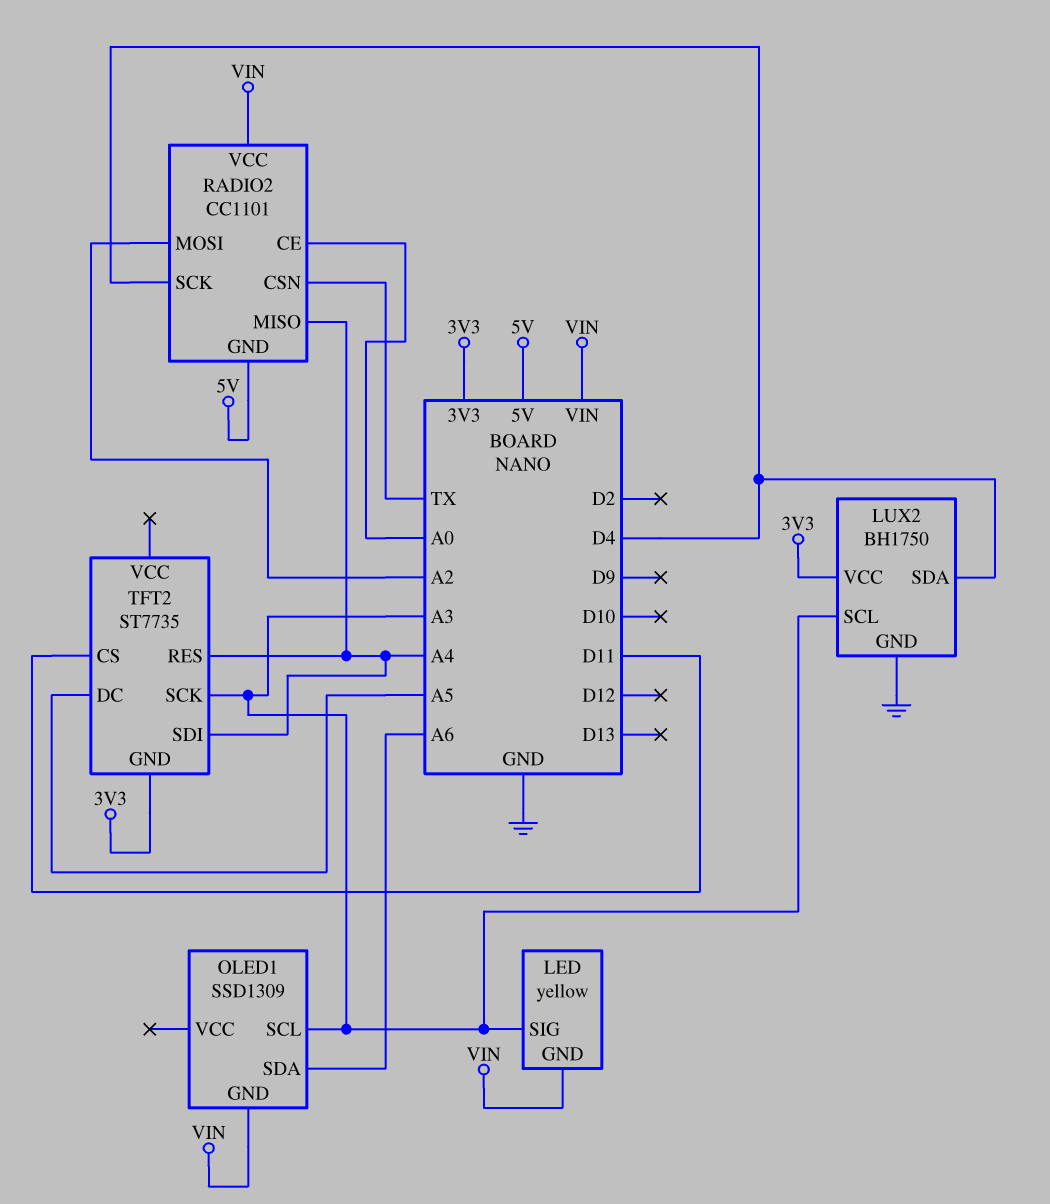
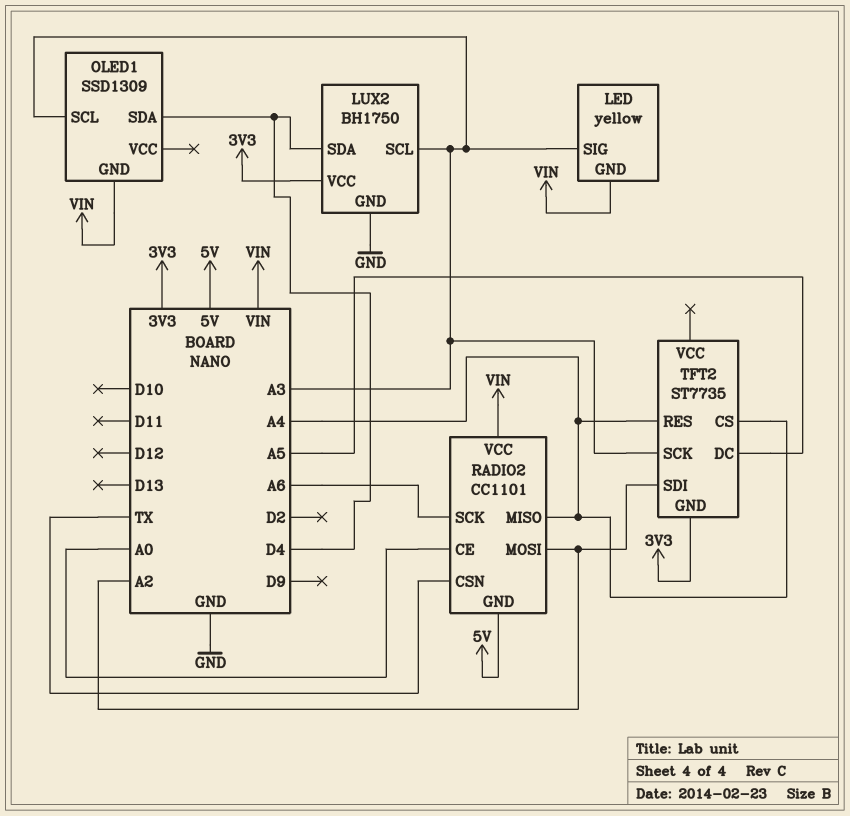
OLED1 pin SDA: A6 -> D4
RADIO2 pin SCK: D4 -> A6
TFT2 pin CS: D11 -> A4
TFT2 pin SDI: A4 -> A2

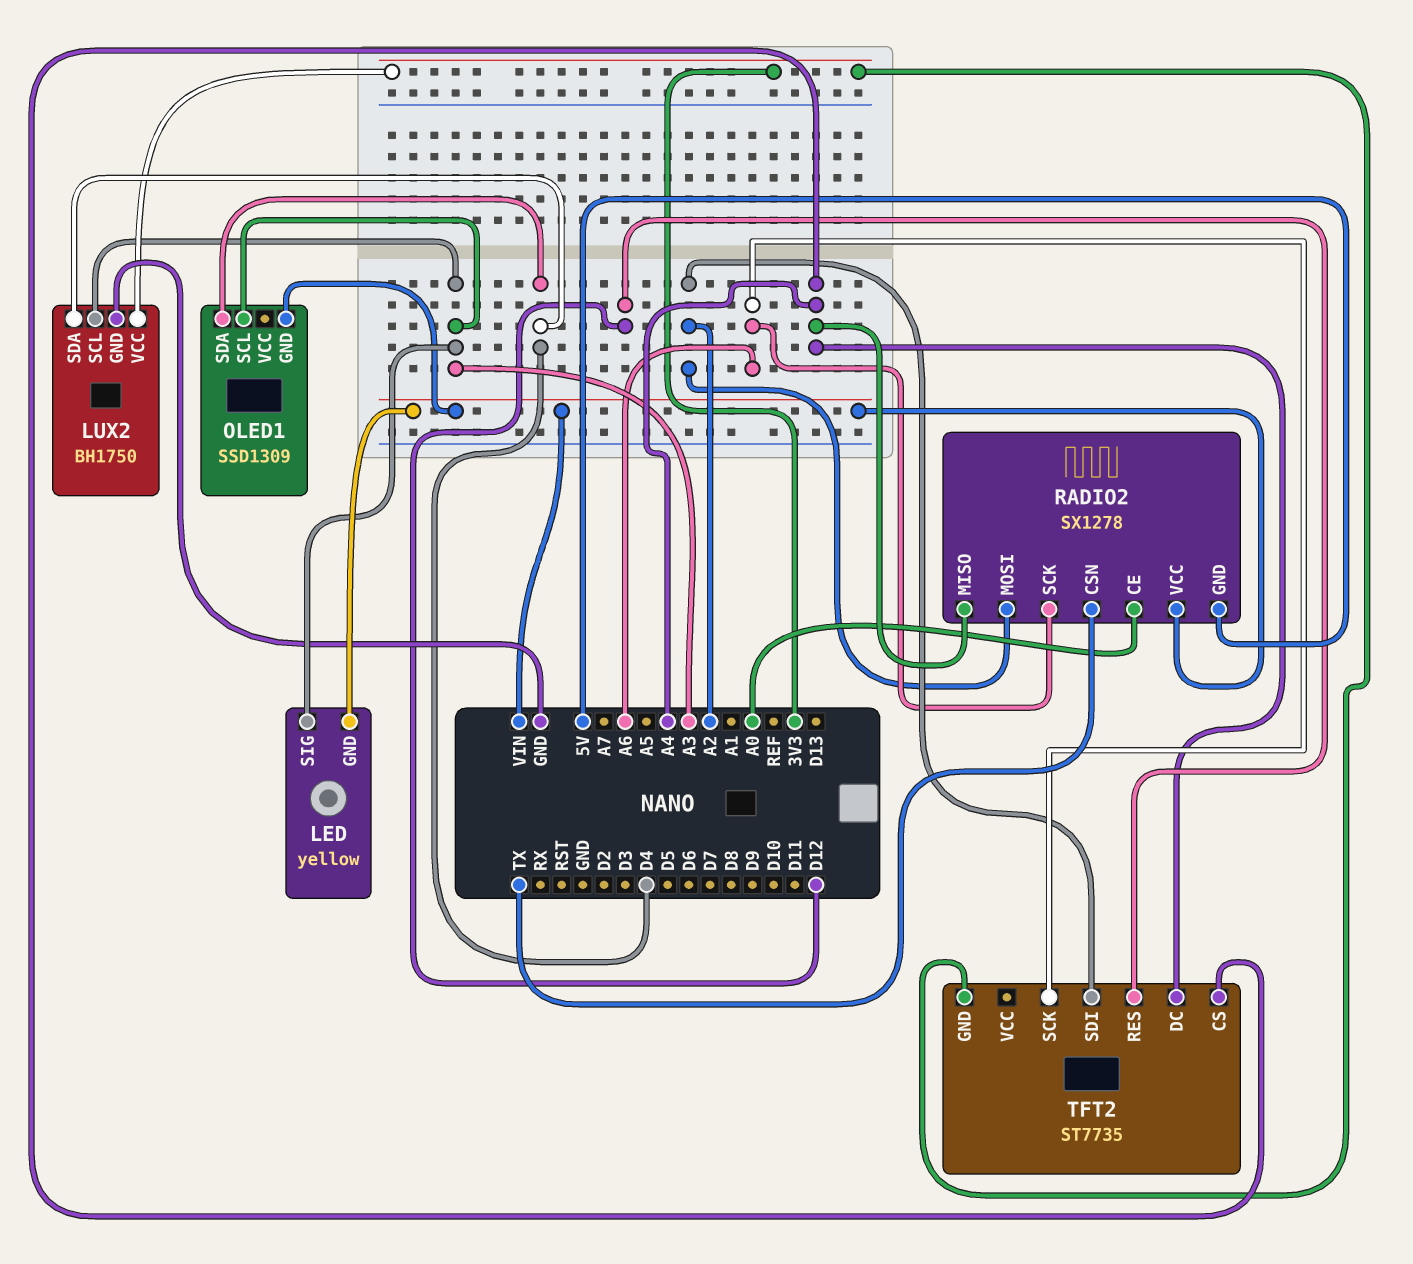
RADIO2: CC1101 -> SX1278
TFT2 pin DC: A5 -> A4
TFT2 pin RES: A4 -> D12
TFT2 pin SCK: A3 -> A6

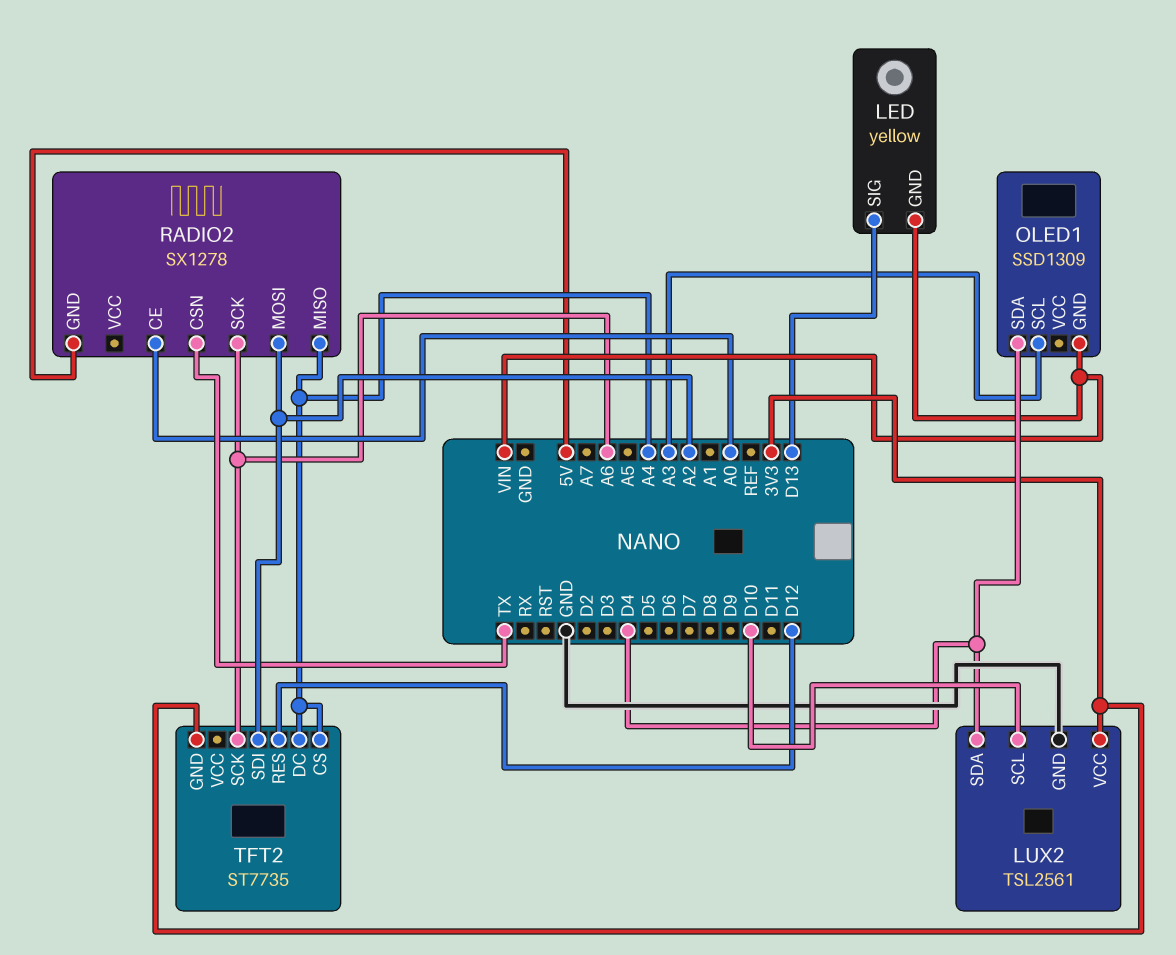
LED pin SIG: A3 -> D13
LUX2: BH1750 -> TSL2561
LUX2 pin SCL: A3 -> D10
RADIO2 pin VCC: VIN -> none

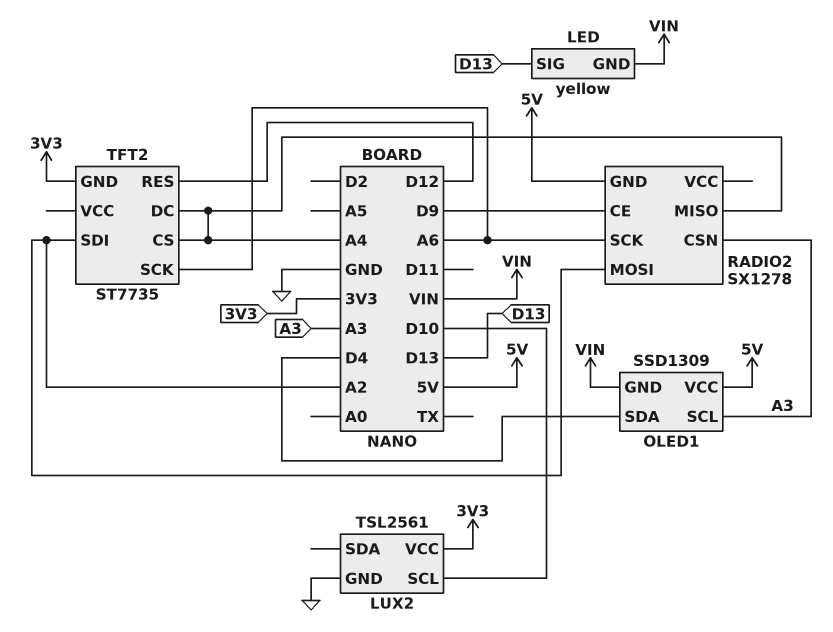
LUX2 pin SDA: D4 -> none
OLED1 pin VCC: none -> 5V
RADIO2 pin CE: A0 -> D9
RADIO2 pin CSN: TX -> A3

